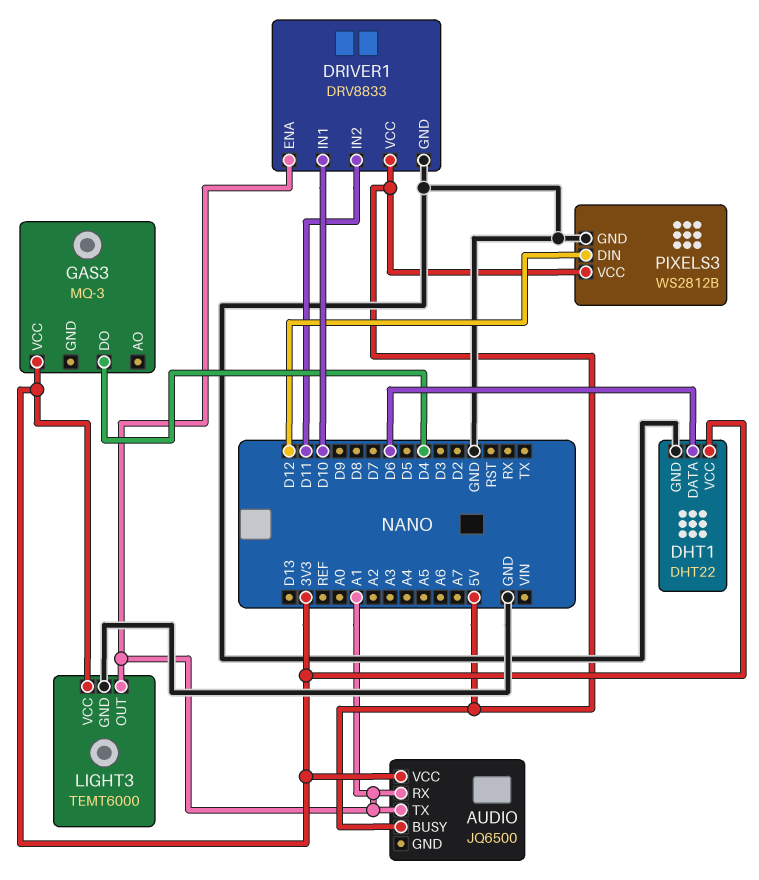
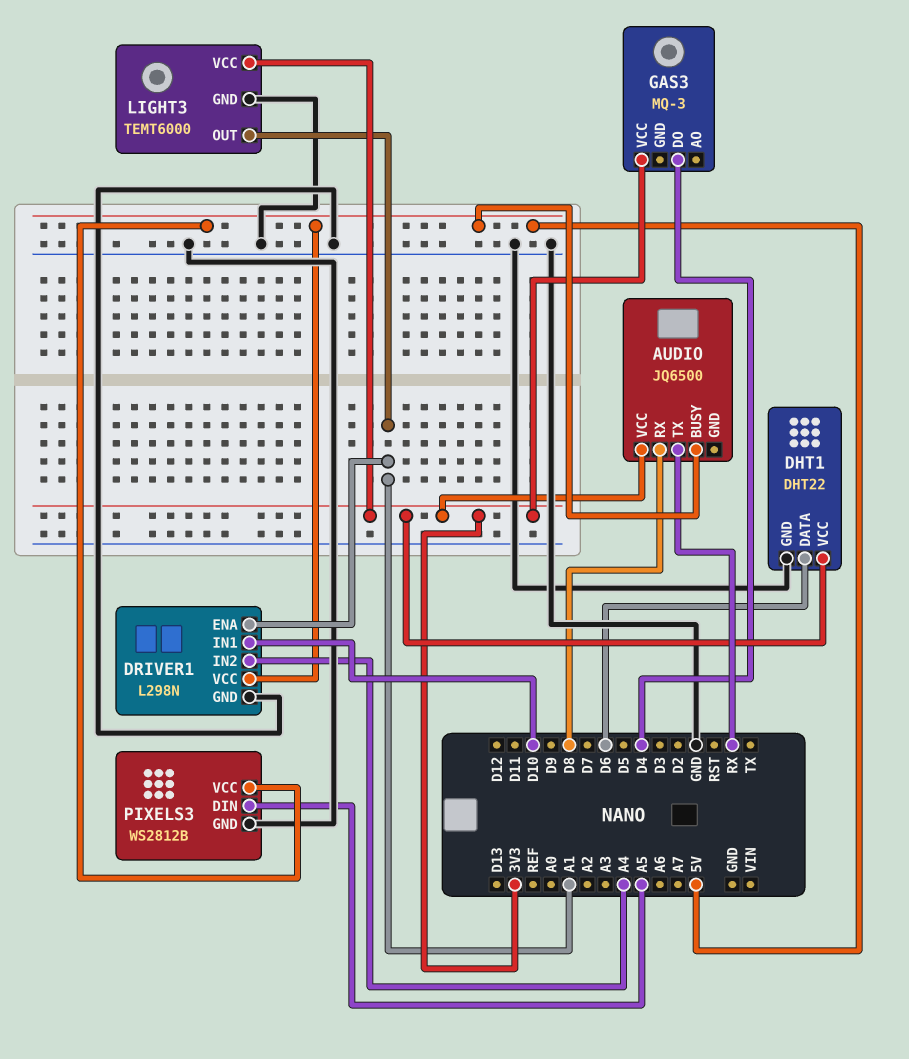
AUDIO pin RX: A1 -> D8
AUDIO pin TX: A1 -> RX
DRIVER1: DRV8833 -> L298N
DRIVER1 pin IN2: D11 -> A4
PIXELS3 pin DIN: D12 -> A5

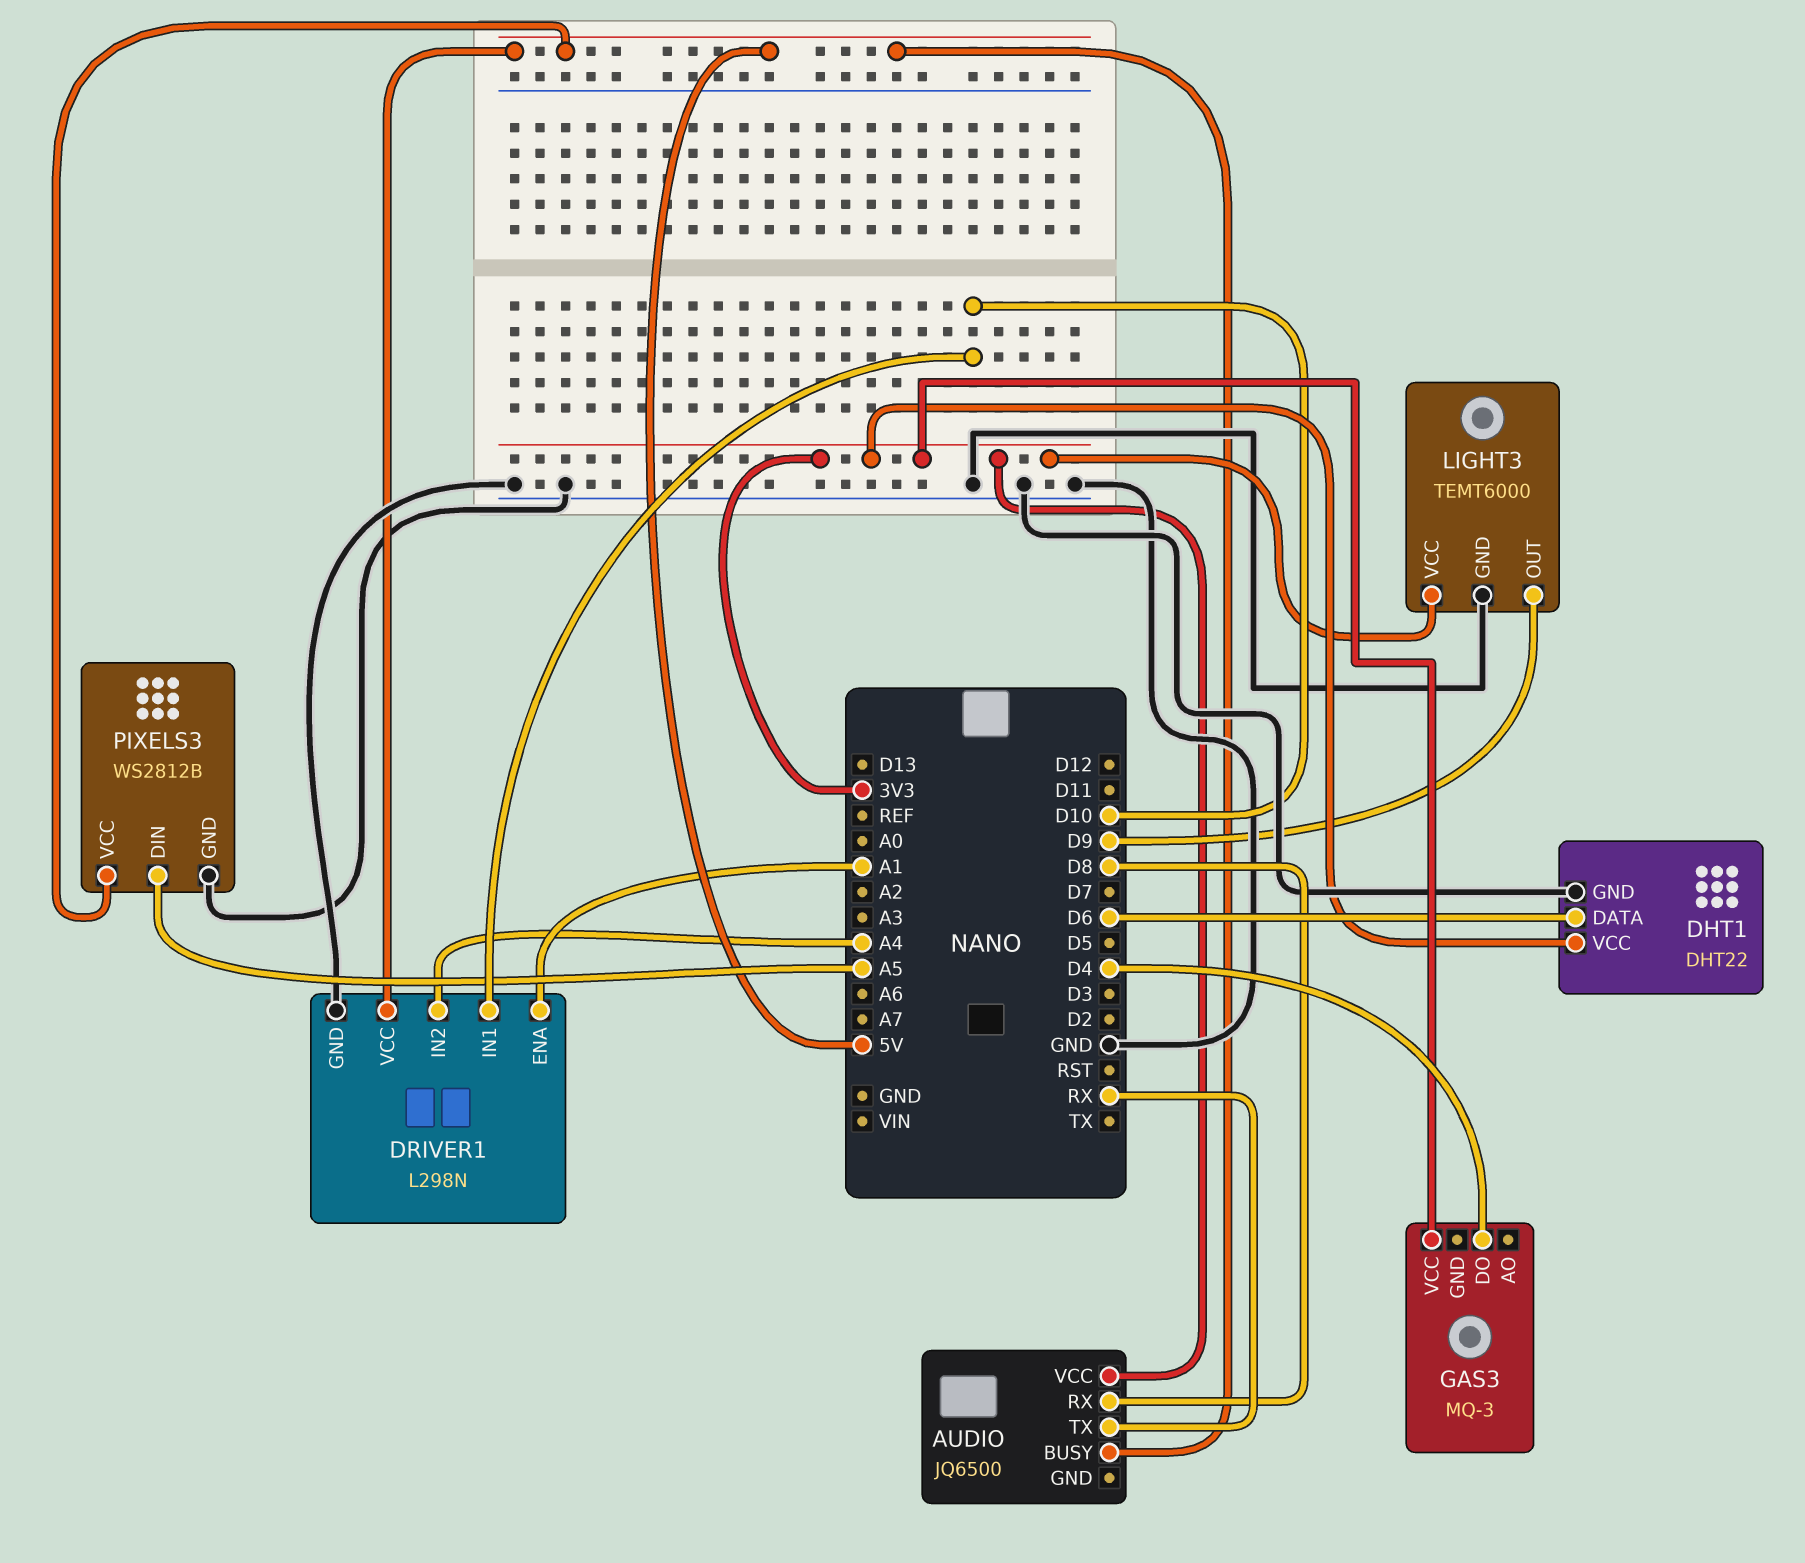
LIGHT3 pin OUT: A1 -> D9

